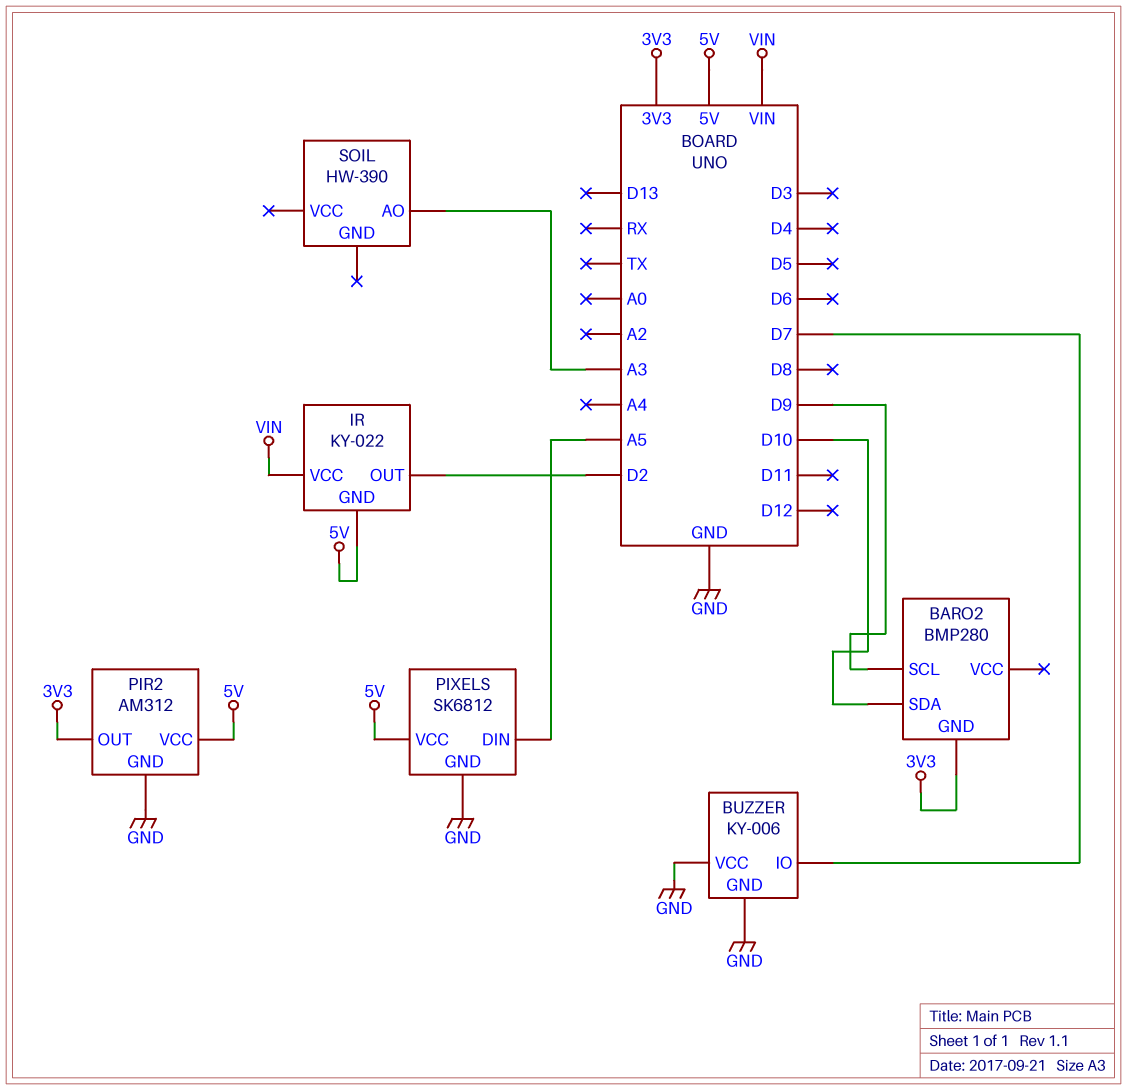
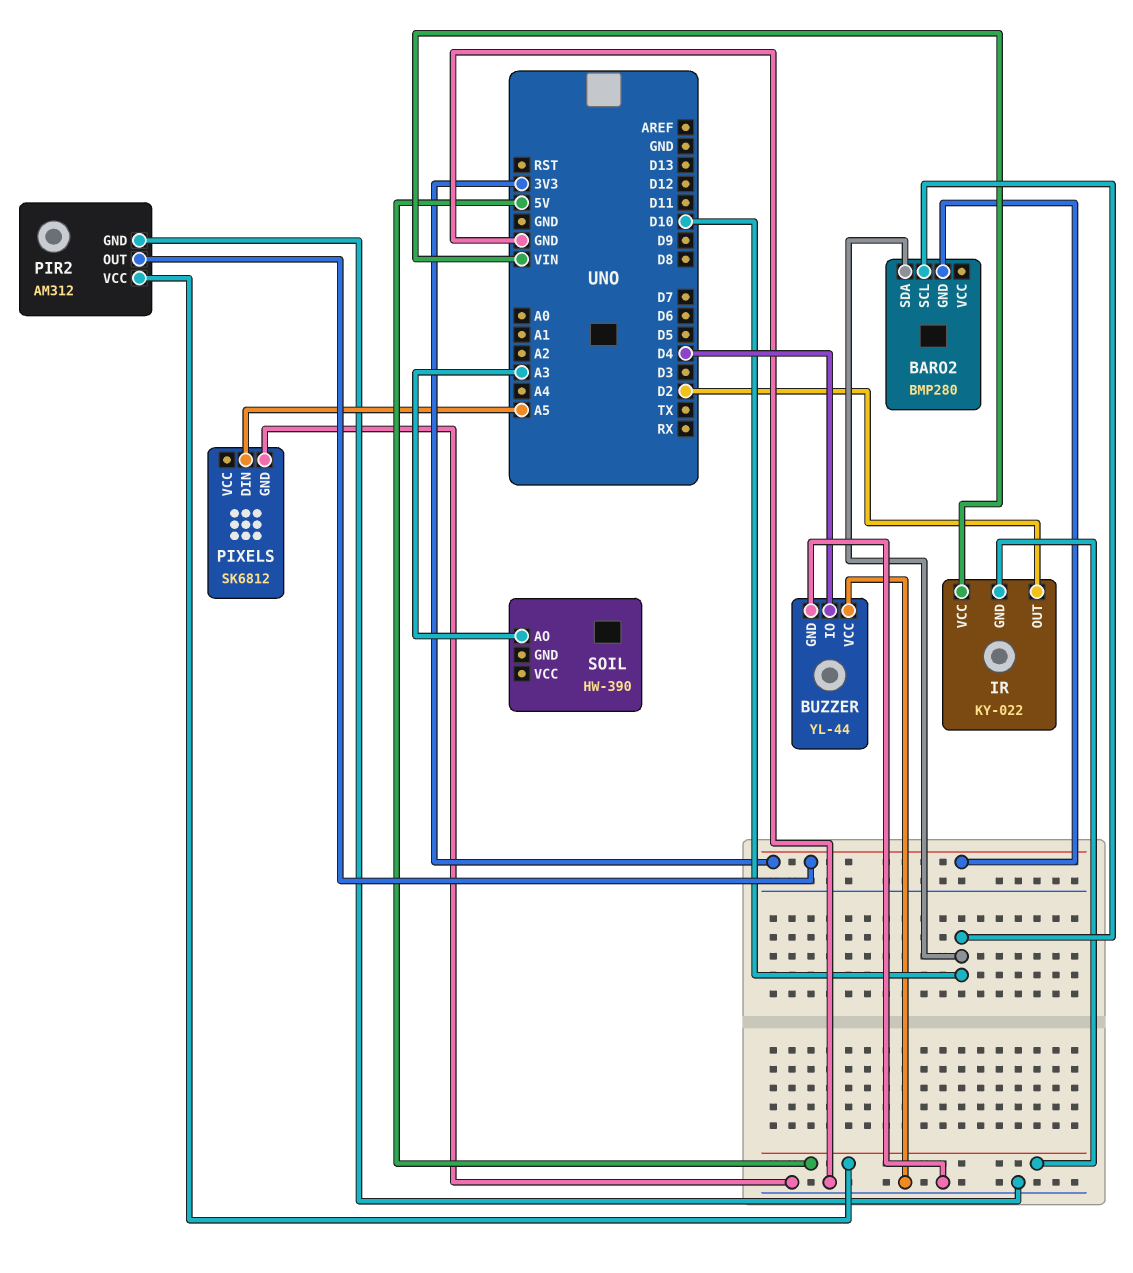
BARO2 pin SCL: D9 -> D10
BUZZER: KY-006 -> YL-44
BUZZER pin IO: D7 -> D4
PIXELS pin VCC: 5V -> none

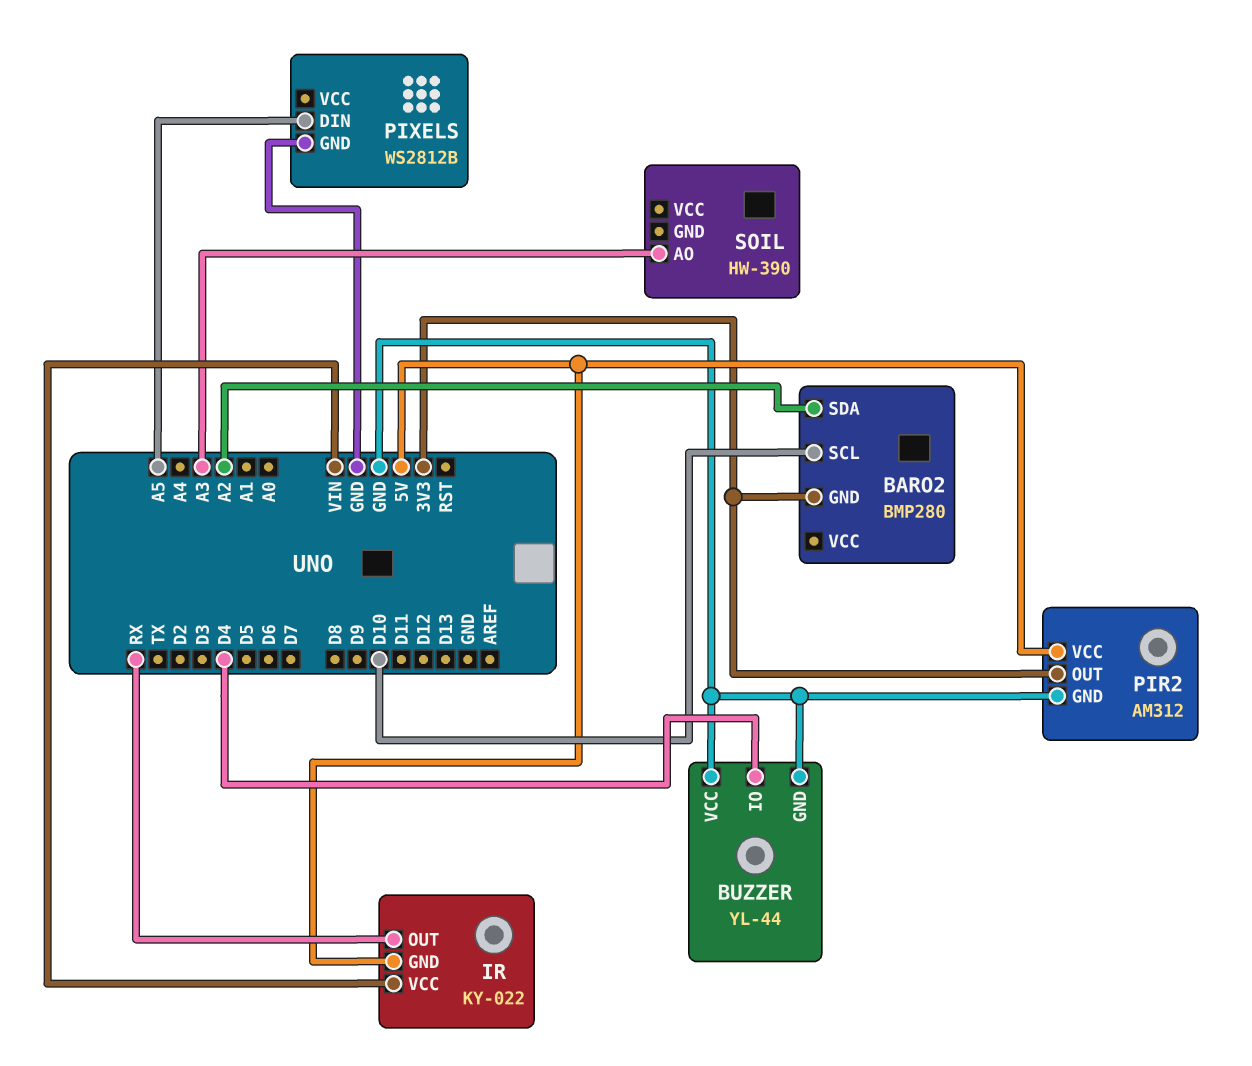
BARO2 pin SDA: D10 -> A2
IR pin OUT: D2 -> RX
PIXELS: SK6812 -> WS2812B

